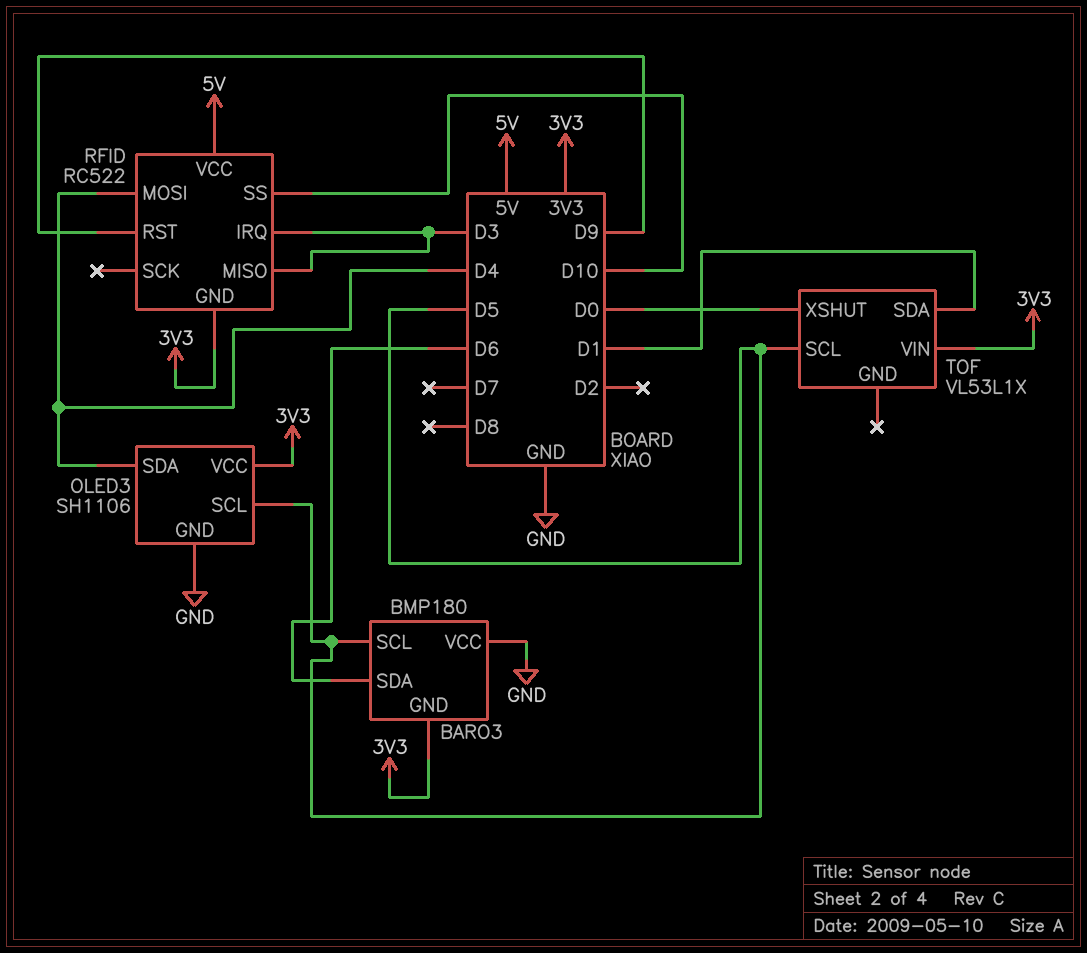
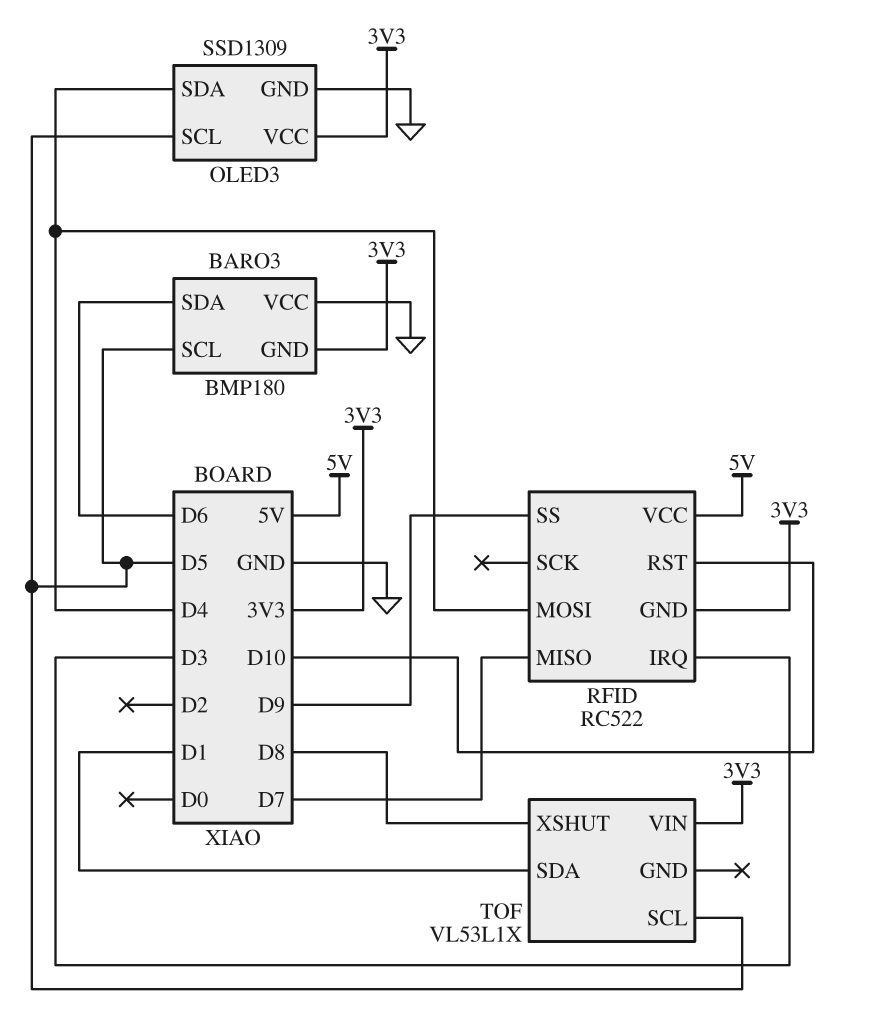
OLED3: SH1106 -> SSD1309
RFID pin MISO: D3 -> D7
RFID pin RST: D9 -> D10
RFID pin SS: D10 -> D9
TOF pin XSHUT: D0 -> D8

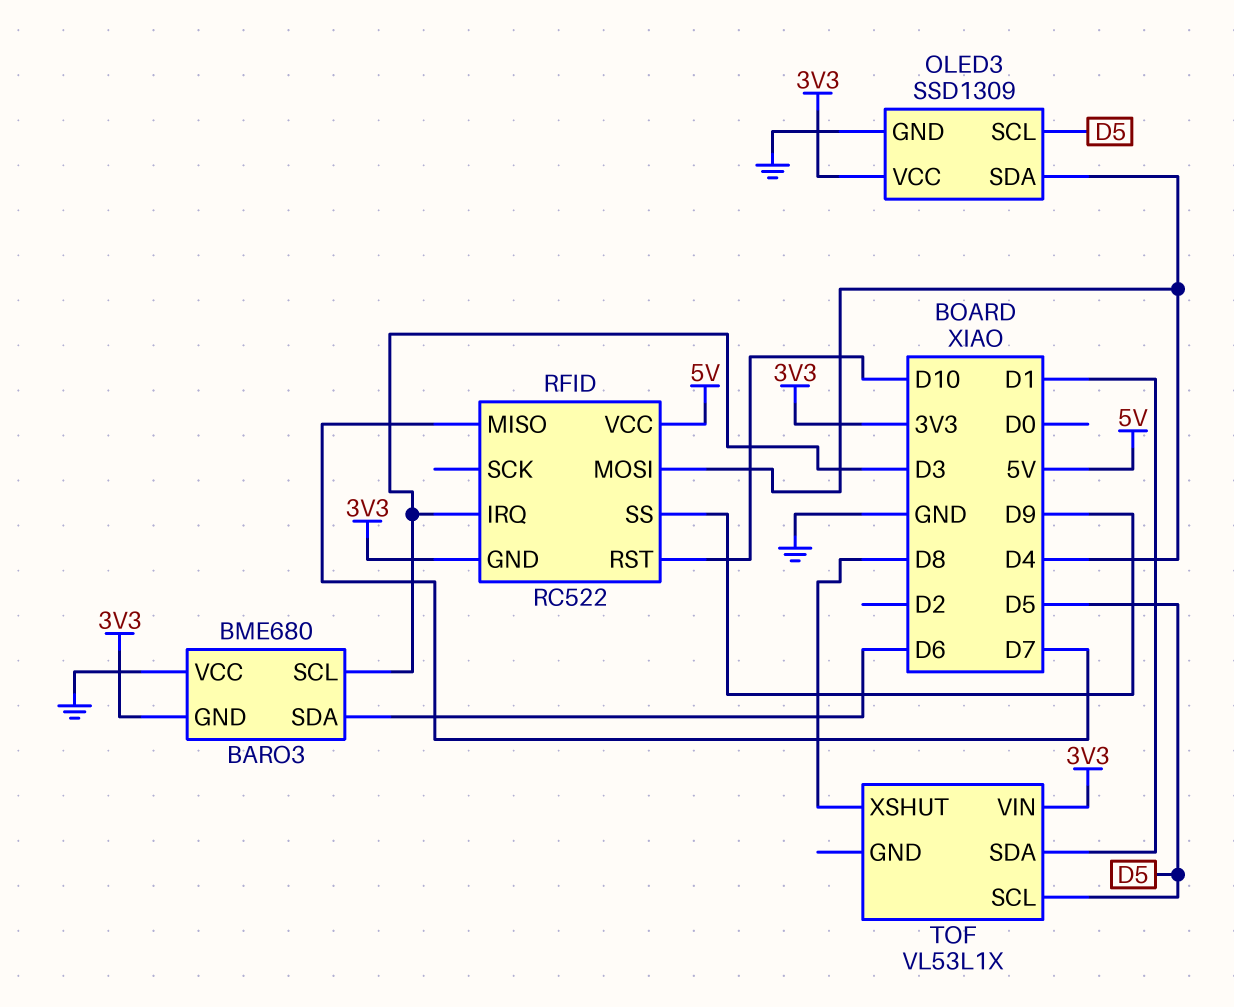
BARO3: BMP180 -> BME680
BARO3 pin SCL: D5 -> D3

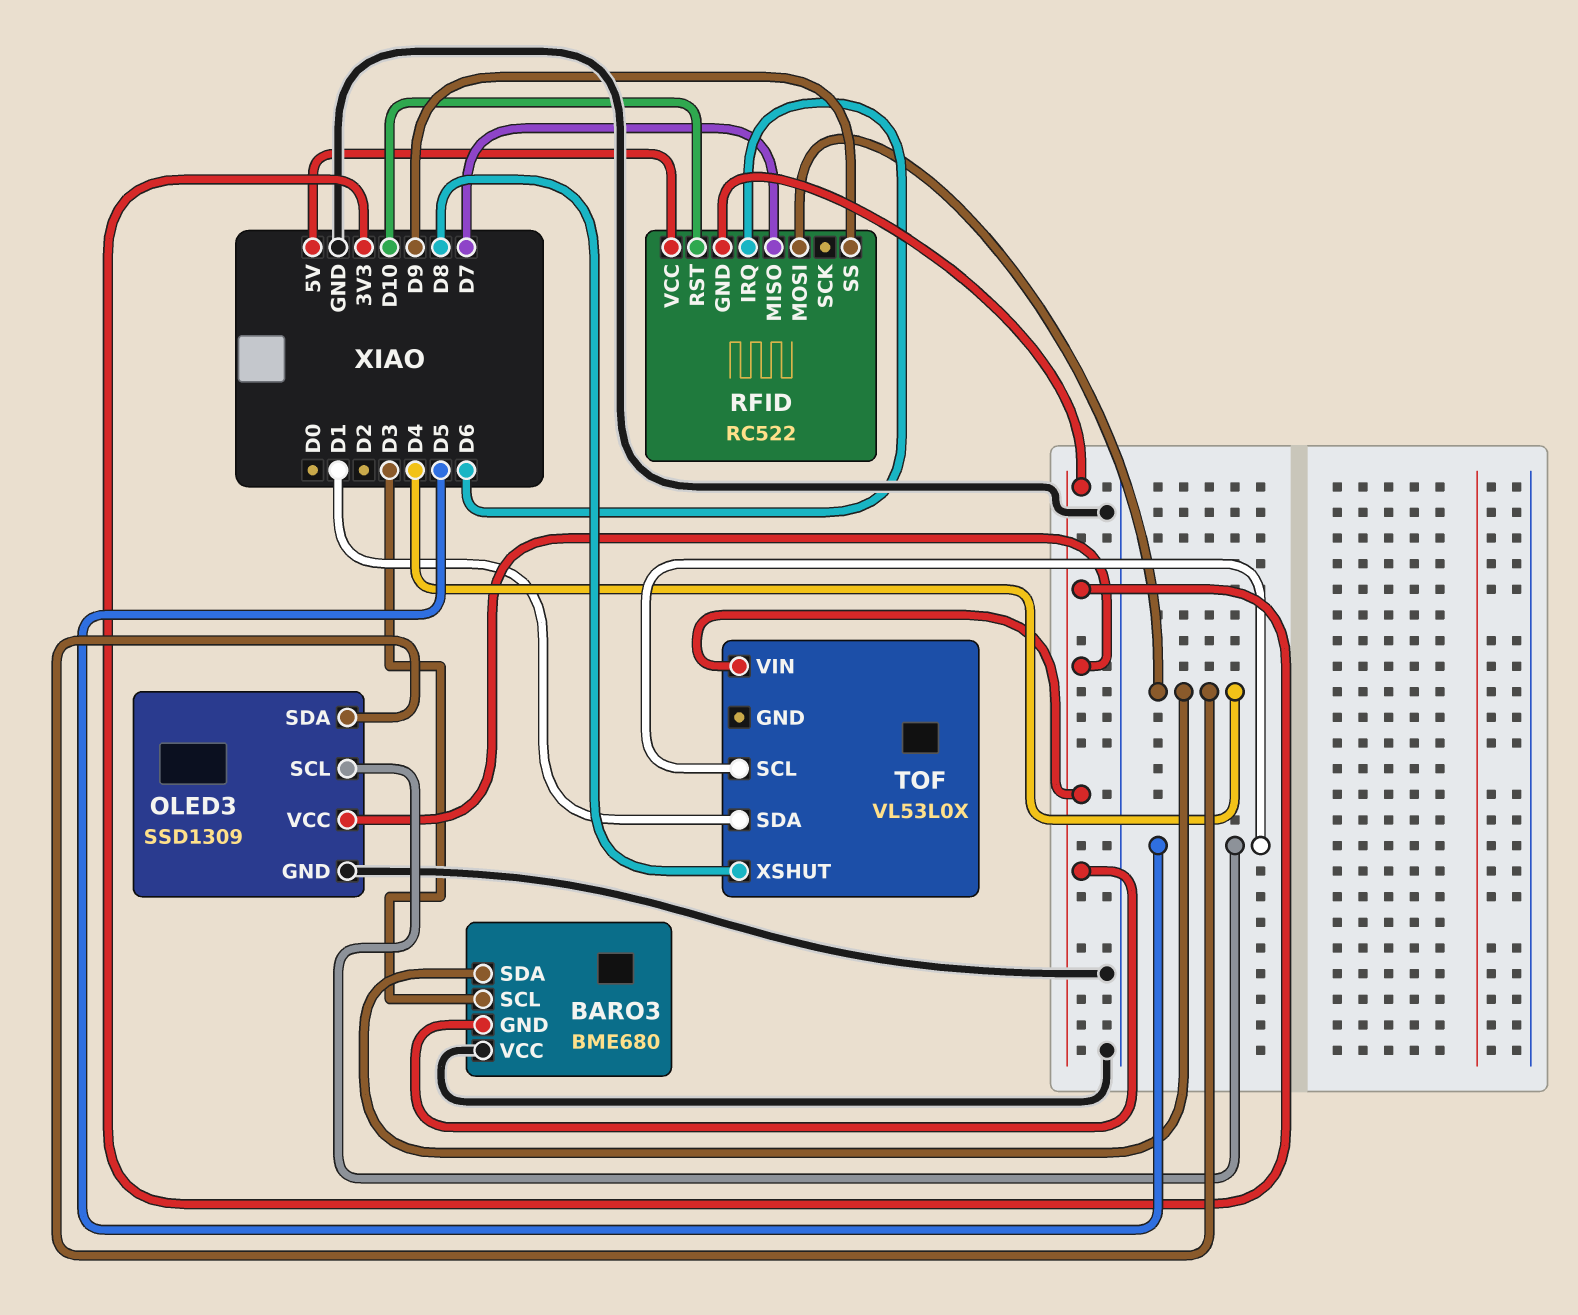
BARO3 pin SDA: D6 -> D4
RFID pin IRQ: D3 -> D6
TOF: VL53L1X -> VL53L0X

